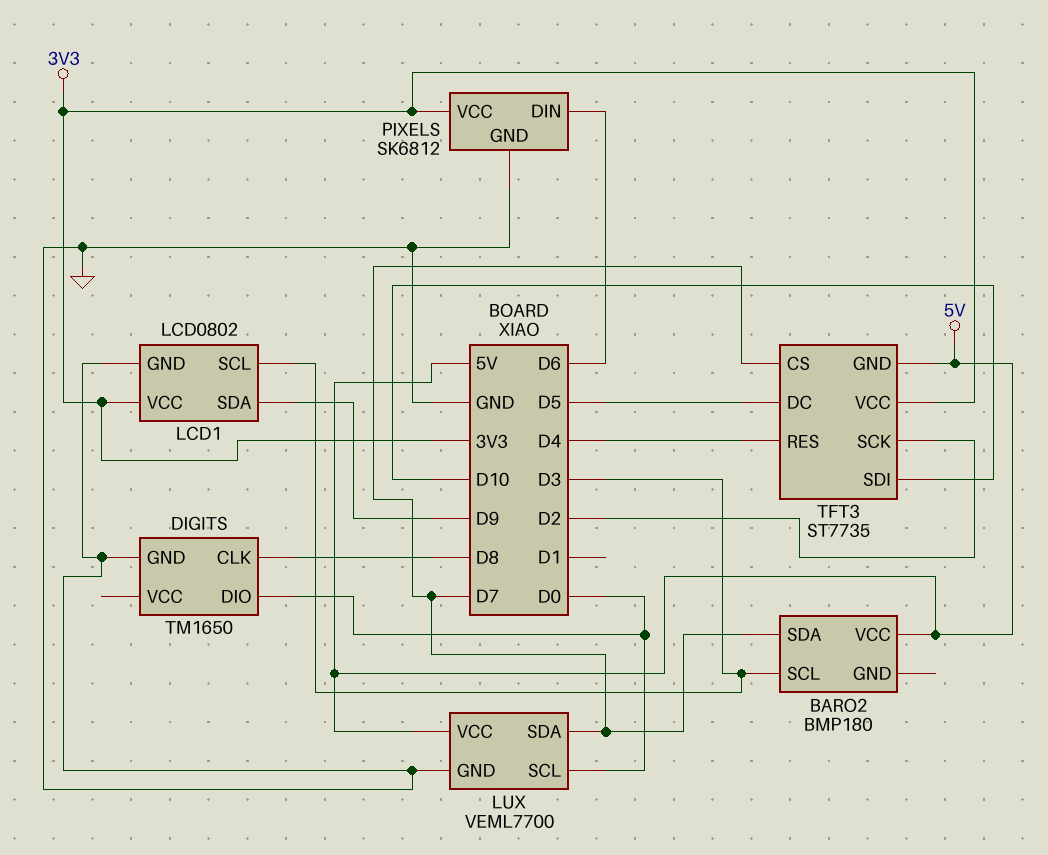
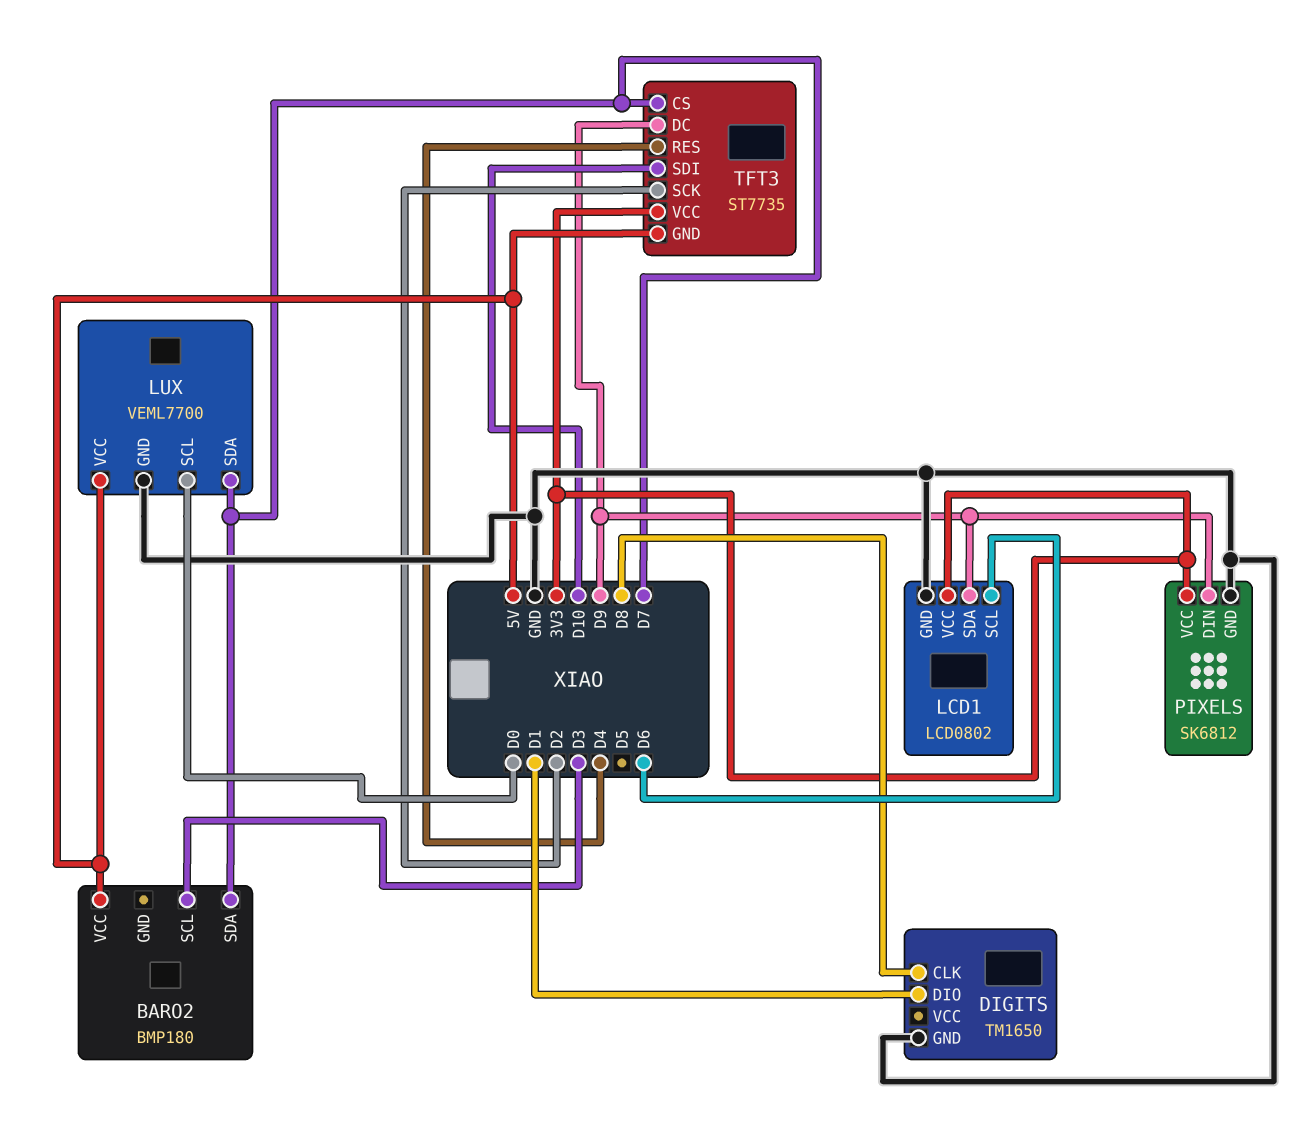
DIGITS pin DIO: D0 -> D1
LCD1 pin SCL: D3 -> D6
PIXELS pin DIN: D6 -> D9
TFT3 pin DC: D5 -> D9

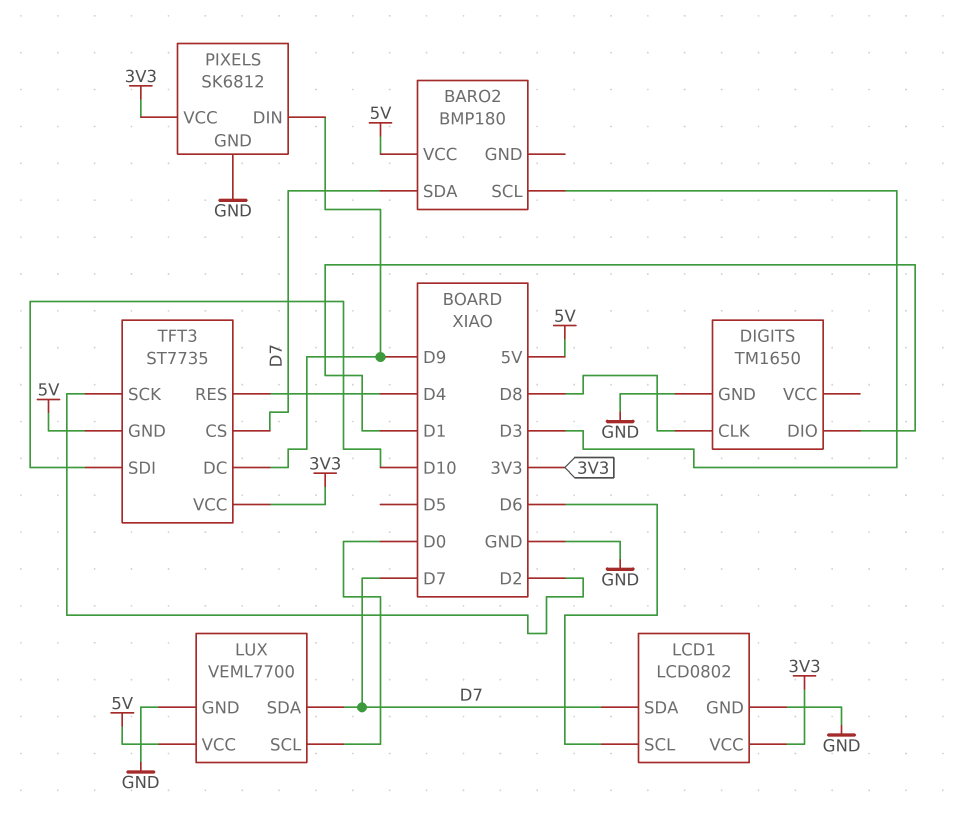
LCD1 pin SDA: D9 -> D7

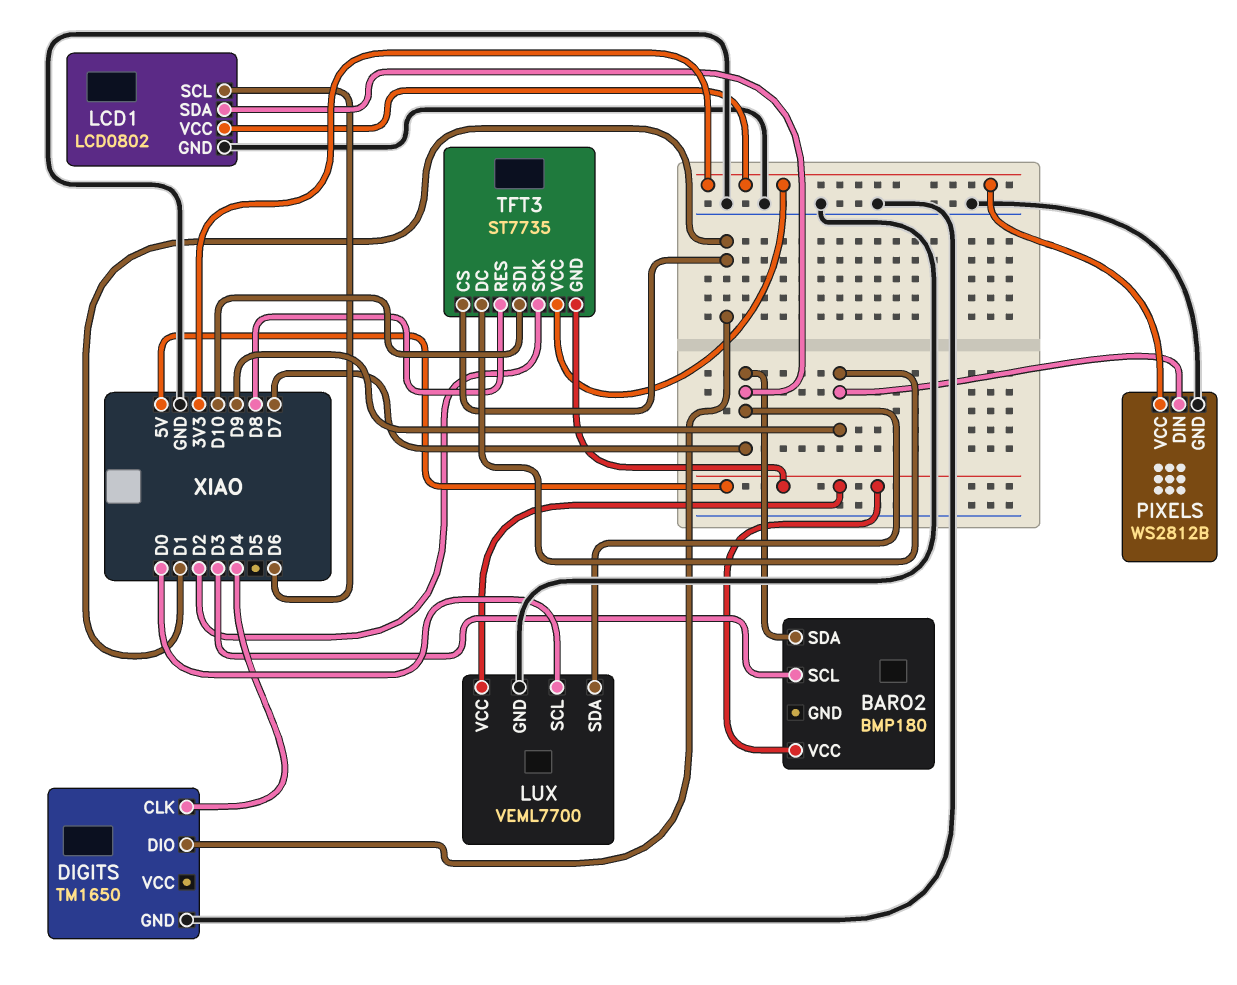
DIGITS pin CLK: D8 -> D4
PIXELS: SK6812 -> WS2812B
TFT3 pin CS: D7 -> D1
TFT3 pin RES: D4 -> D8

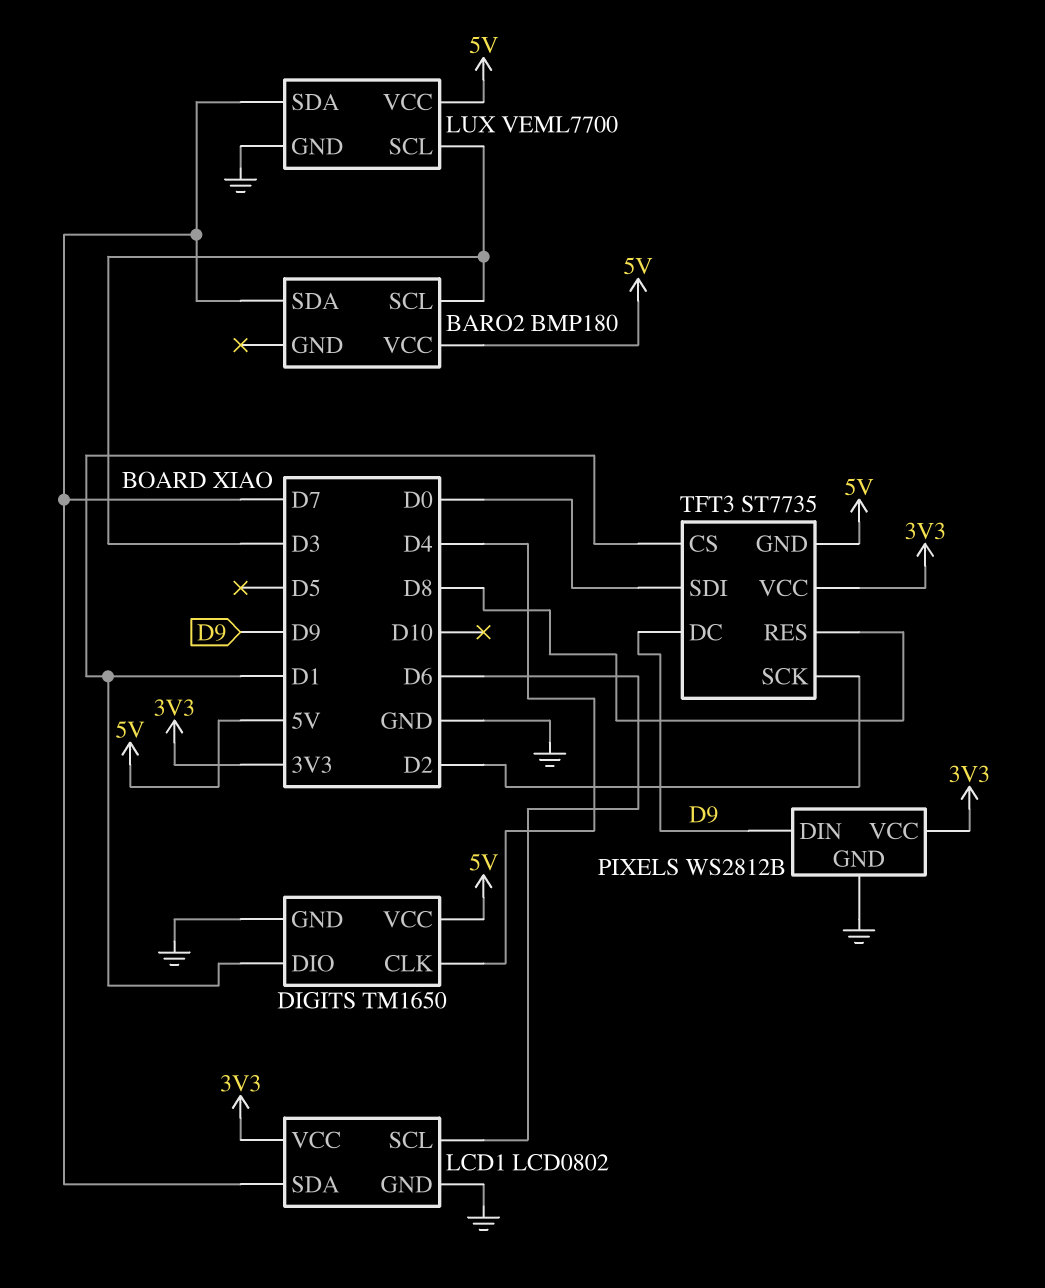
DIGITS pin VCC: none -> 5V
LUX pin SCL: D0 -> D3
TFT3 pin SDI: D10 -> D0

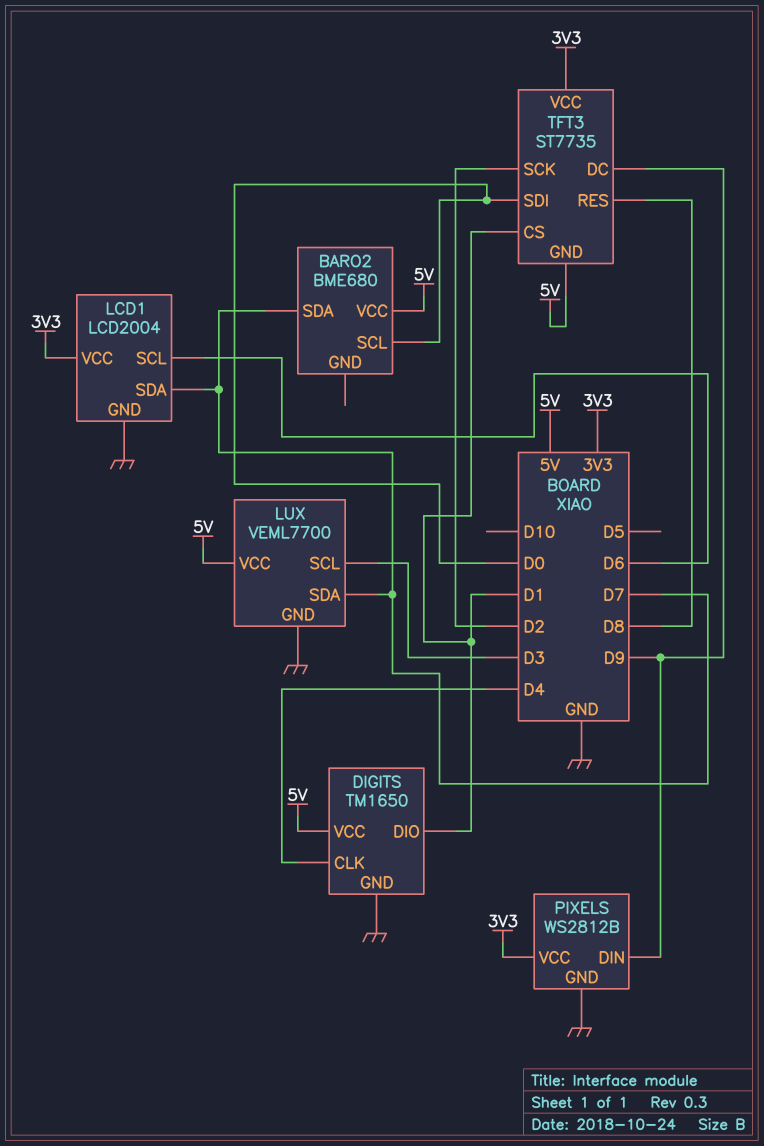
BARO2: BMP180 -> BME680
BARO2 pin SCL: D3 -> D0
LCD1: LCD0802 -> LCD2004

